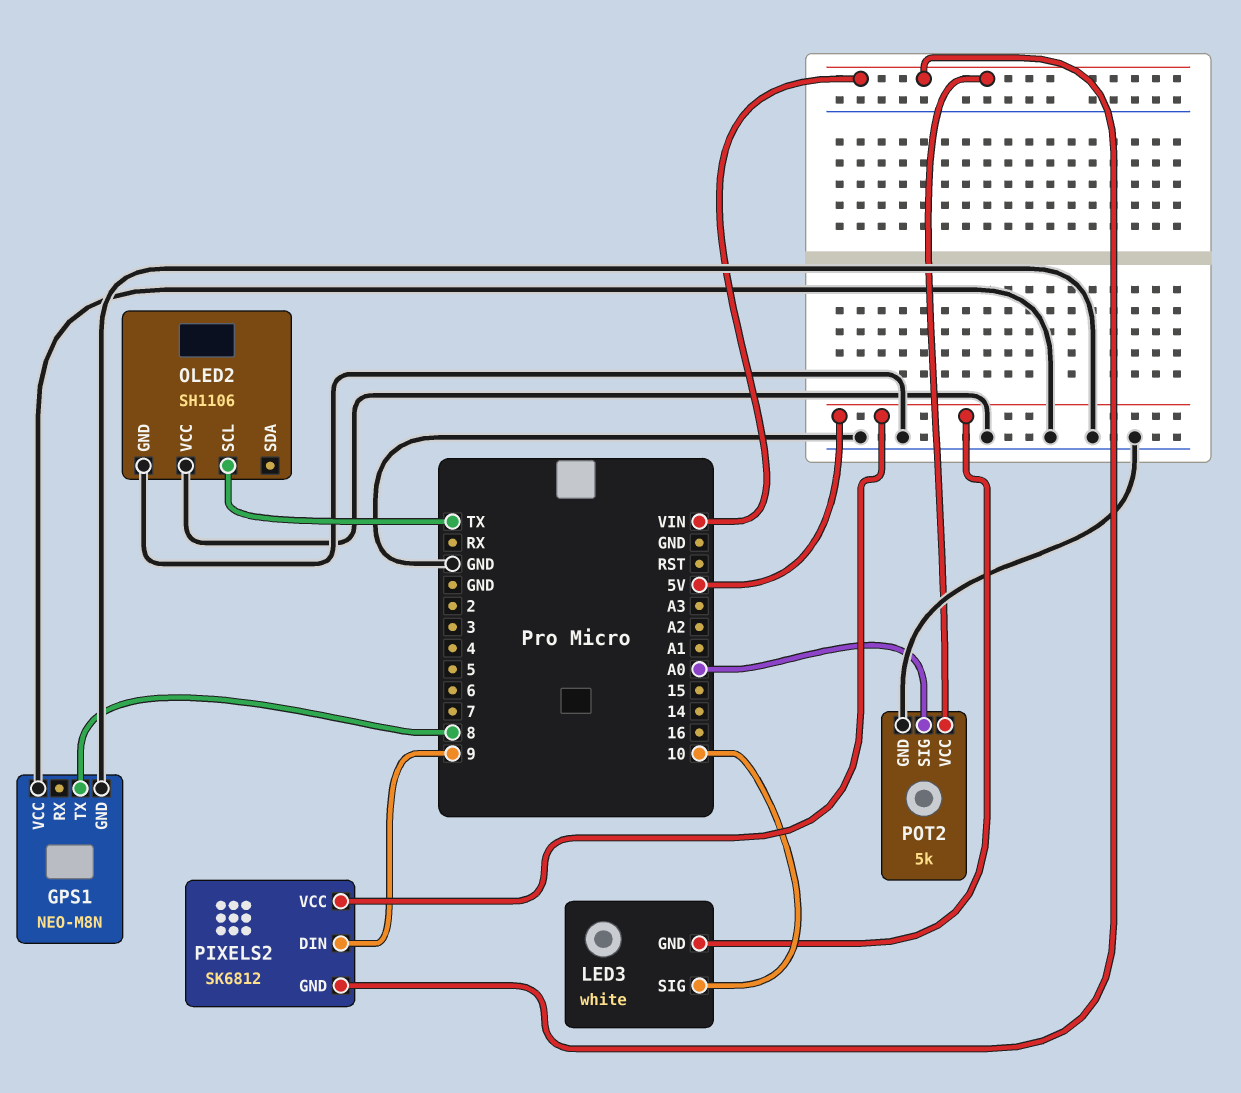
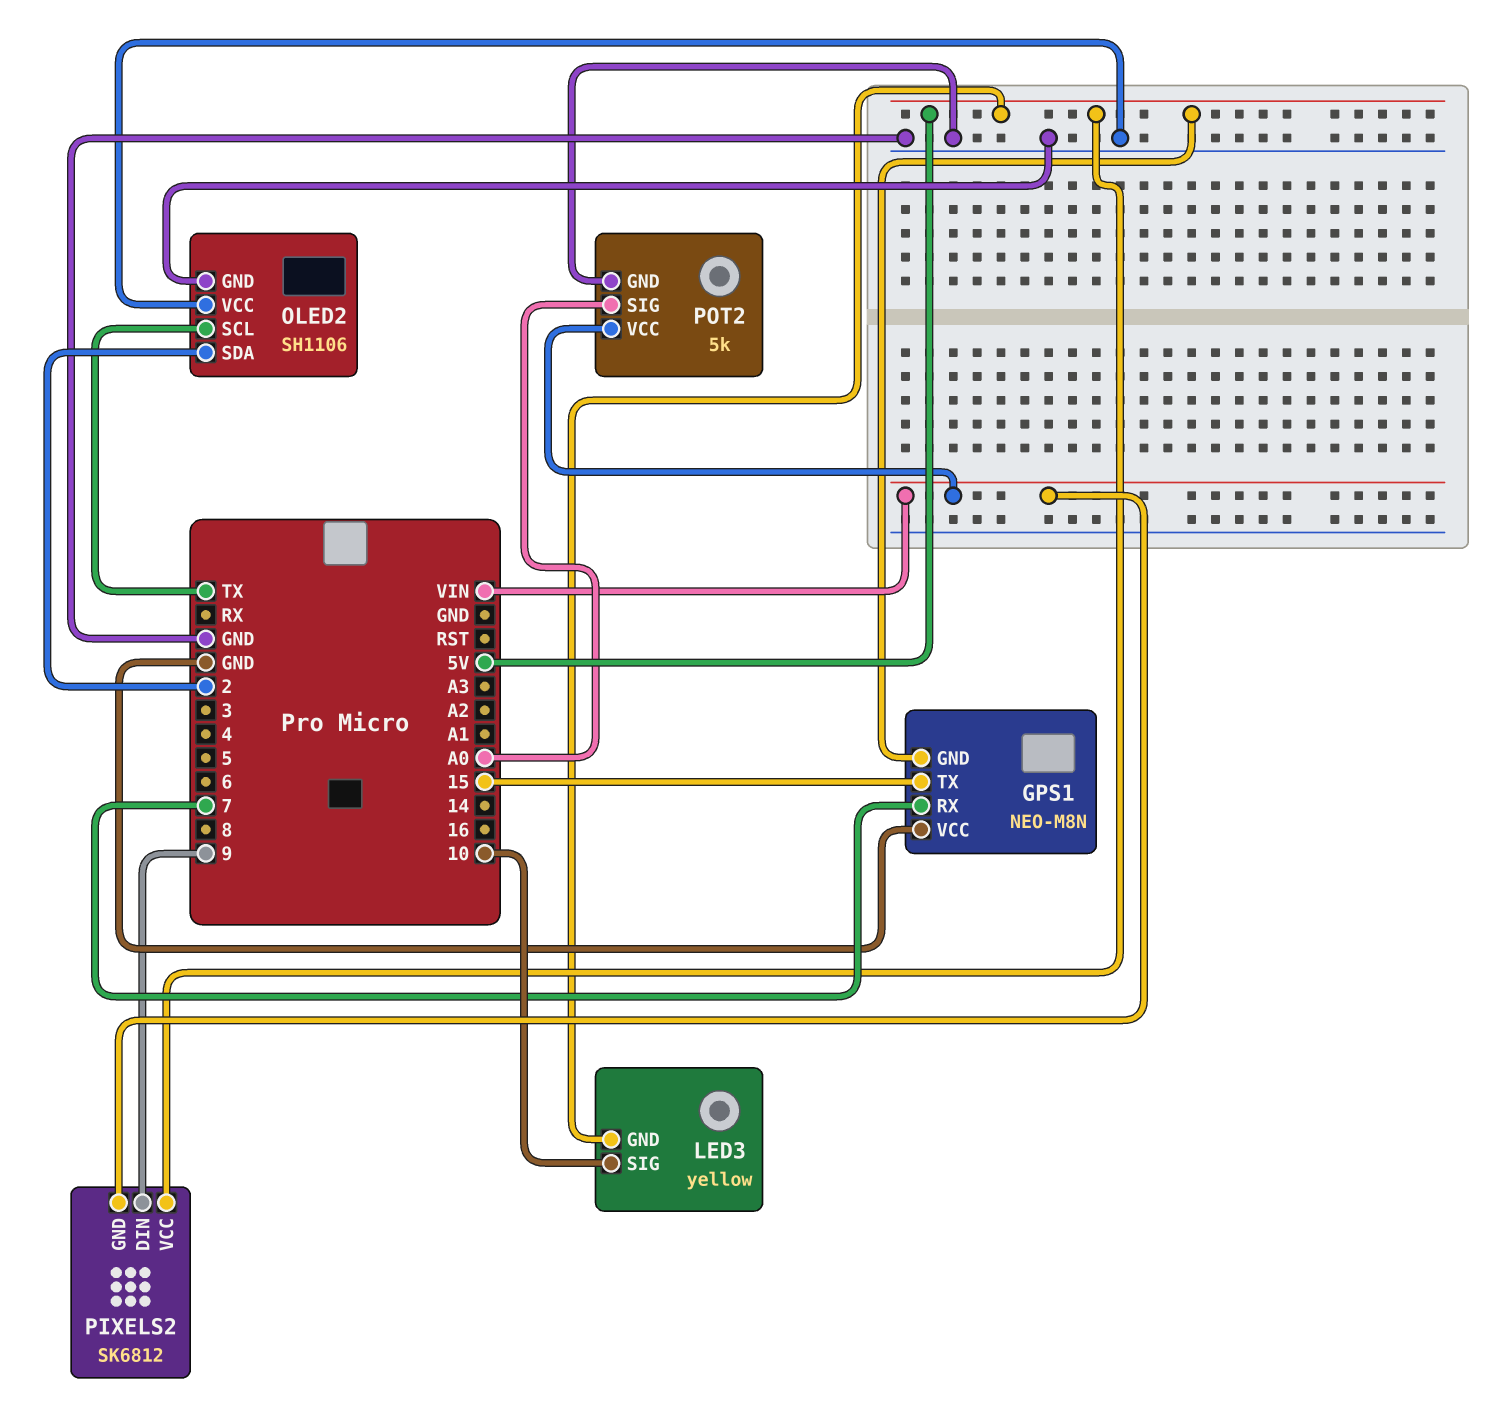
GPS1 pin GND: GND -> 5V
GPS1 pin RX: none -> 7
GPS1 pin TX: 8 -> 15
LED3: white -> yellow
OLED2 pin SDA: none -> 2

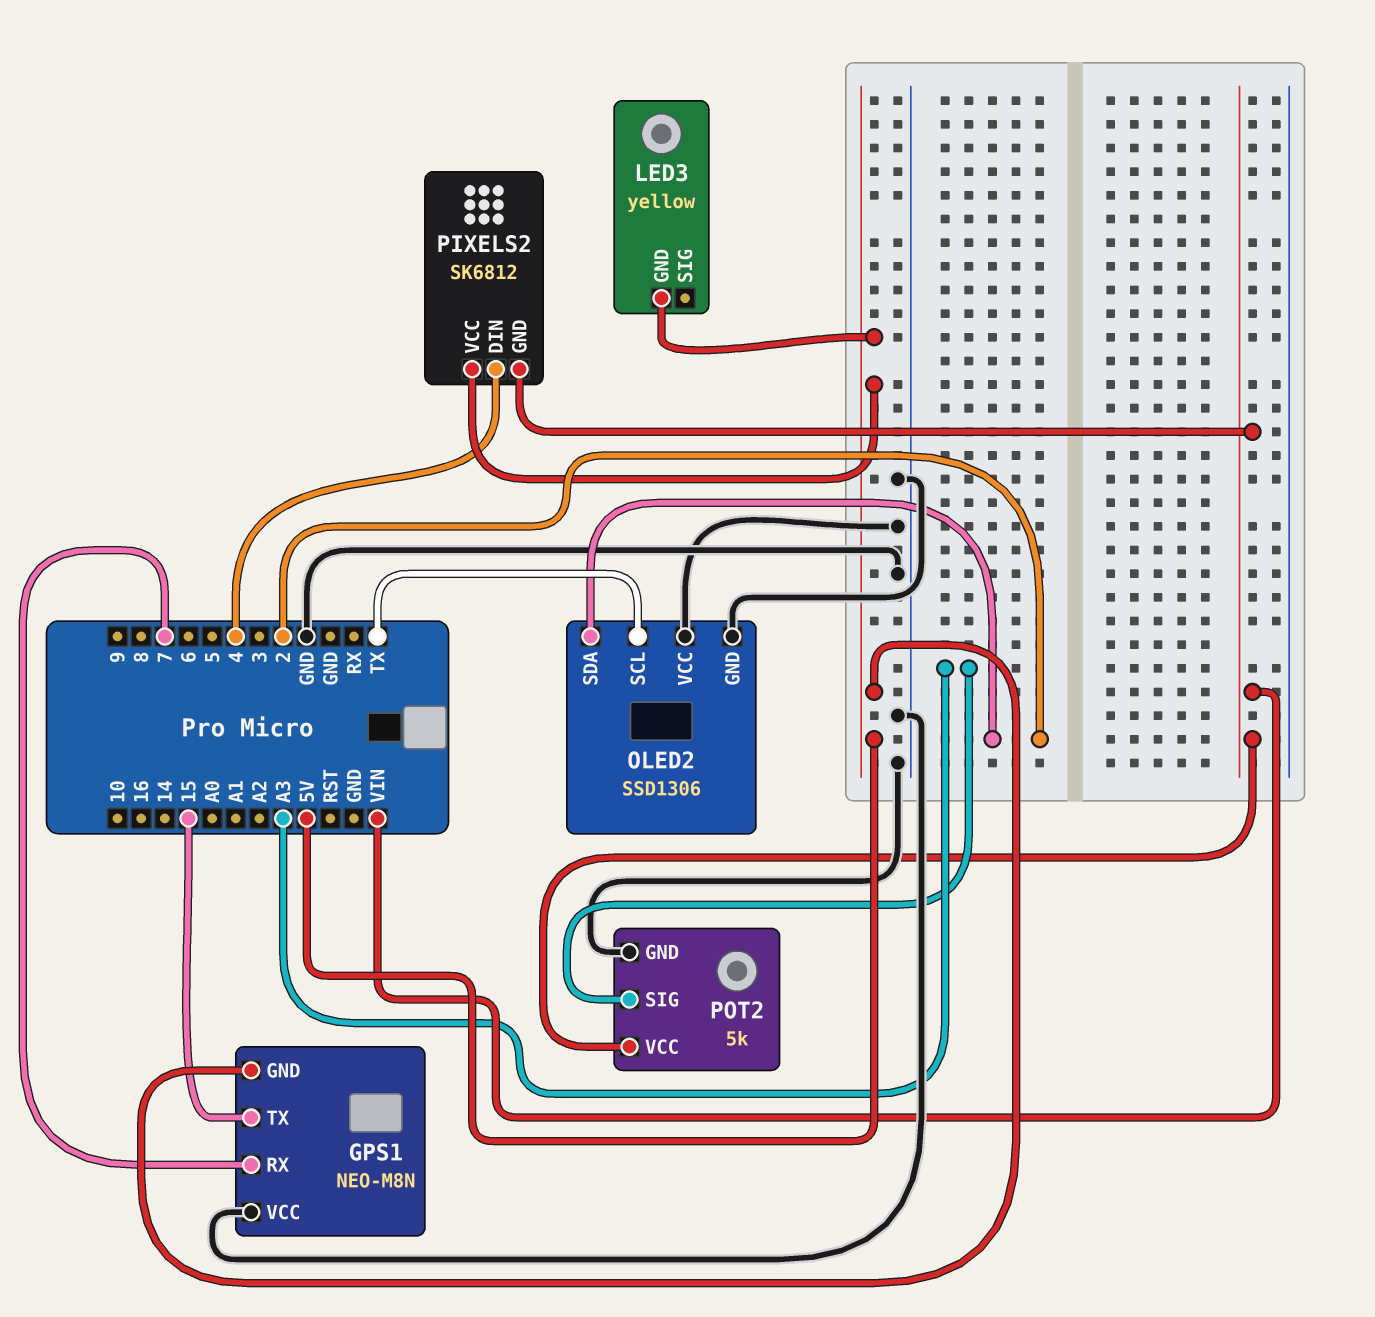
LED3 pin SIG: 10 -> none
OLED2: SH1106 -> SSD1306
PIXELS2 pin DIN: 9 -> 4
POT2 pin SIG: A0 -> A3

